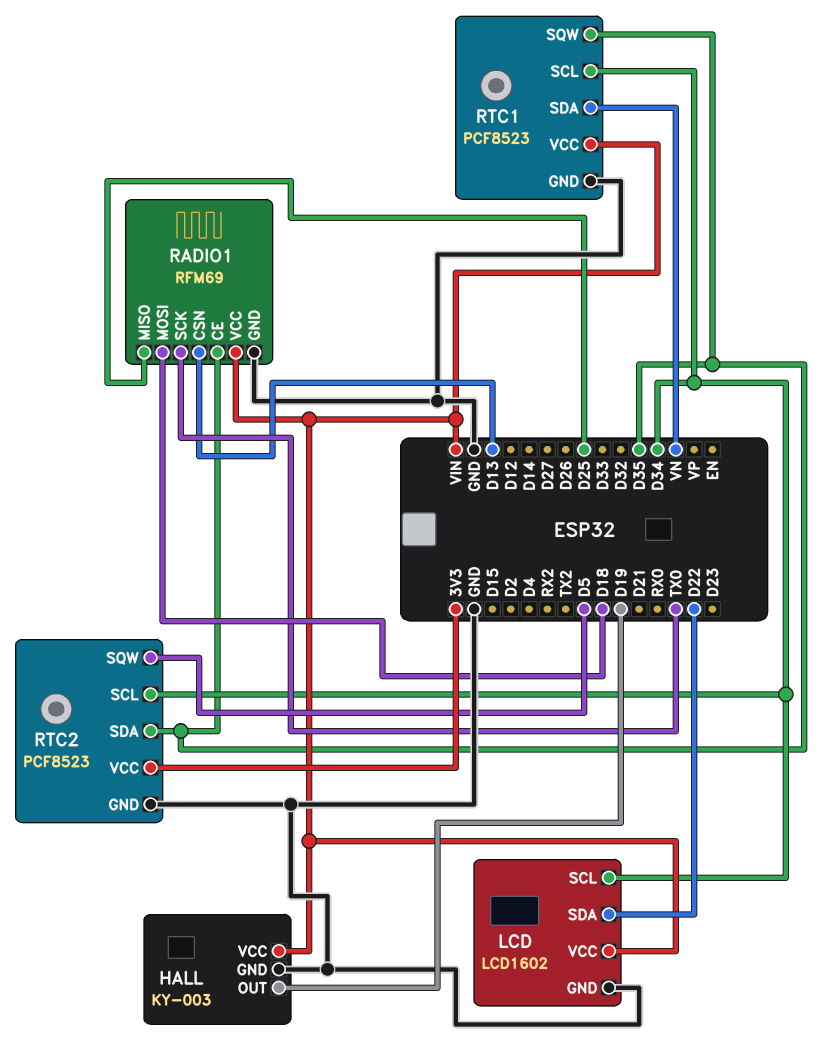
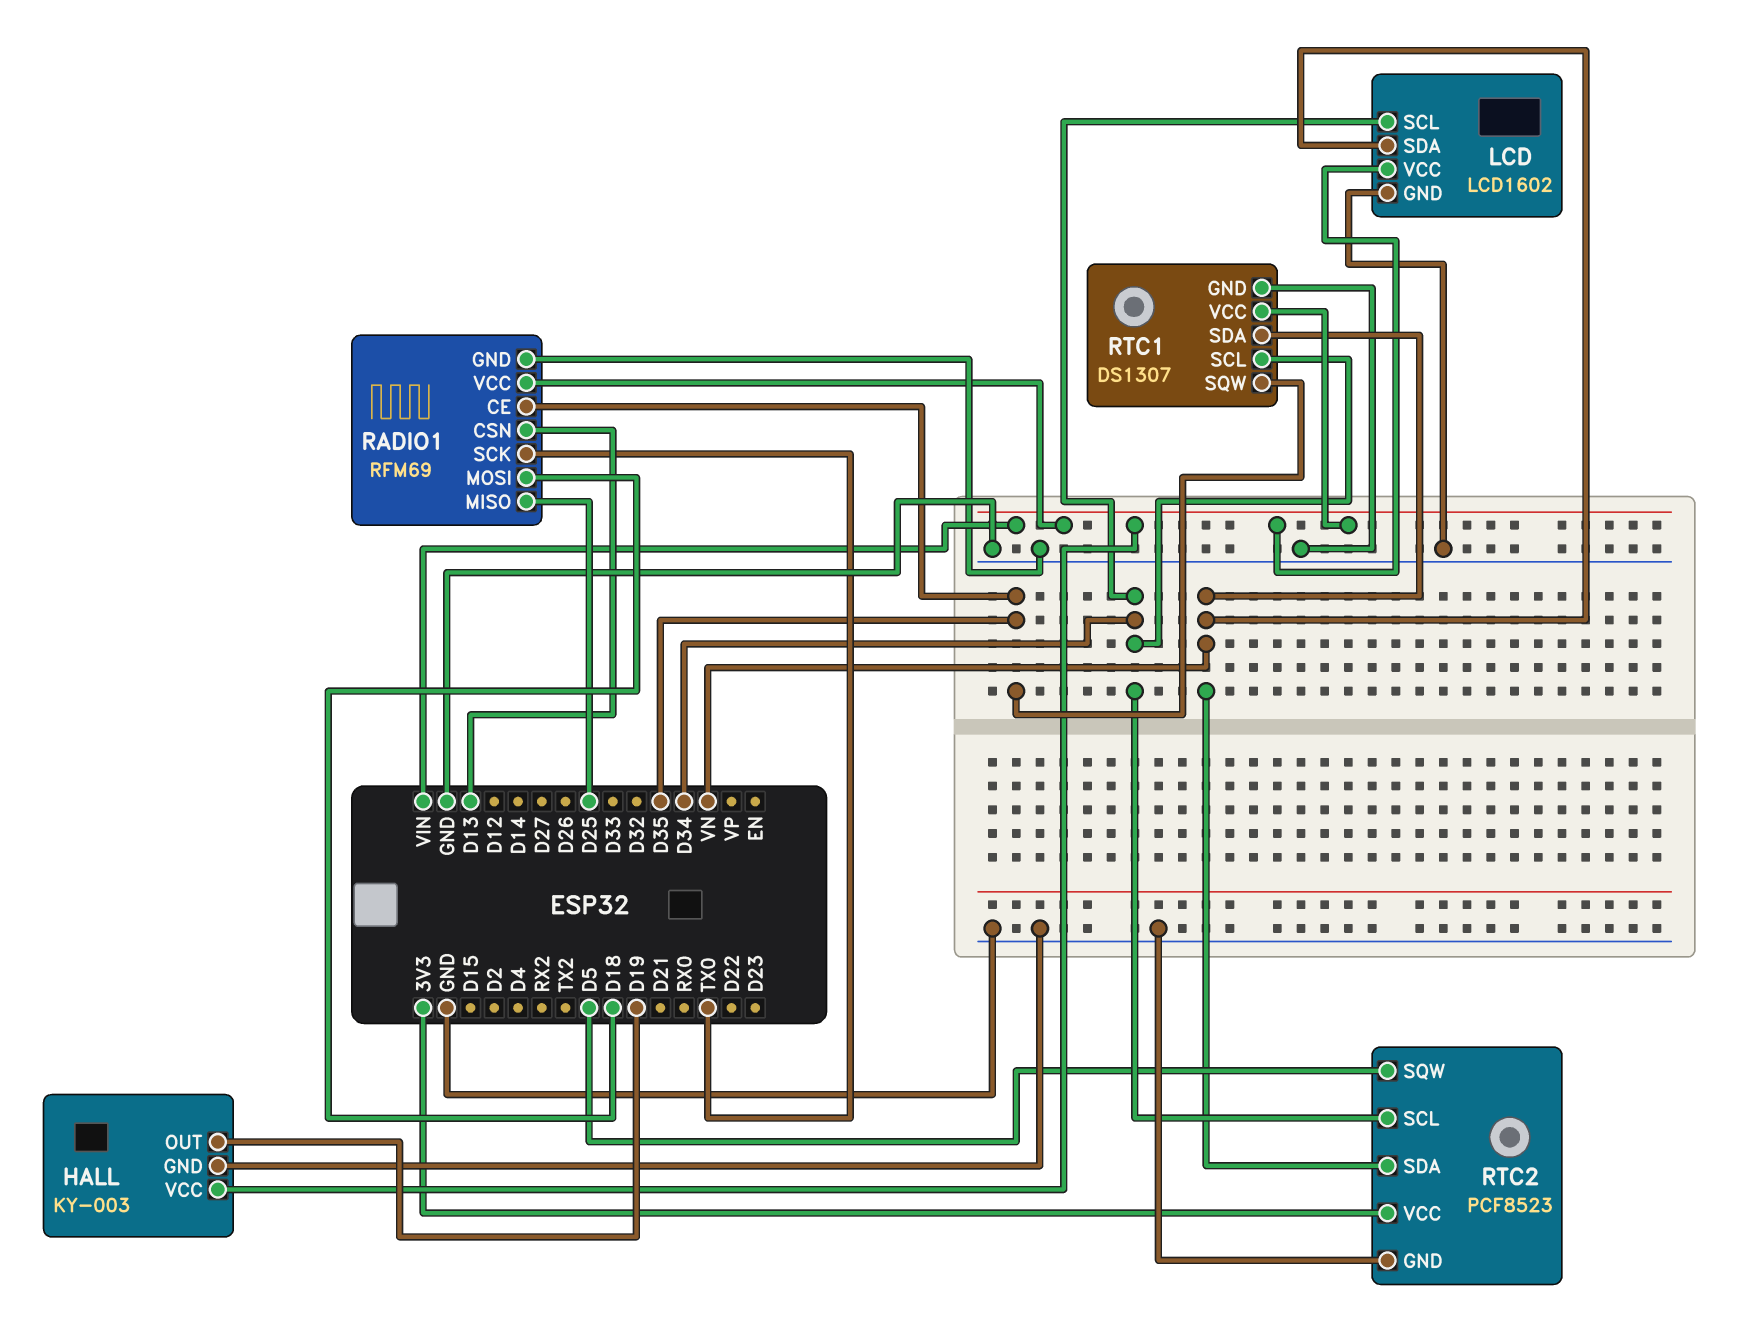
LCD pin SDA: D22 -> VN
RTC1: PCF8523 -> DS1307
RTC2 pin SDA: D35 -> VN

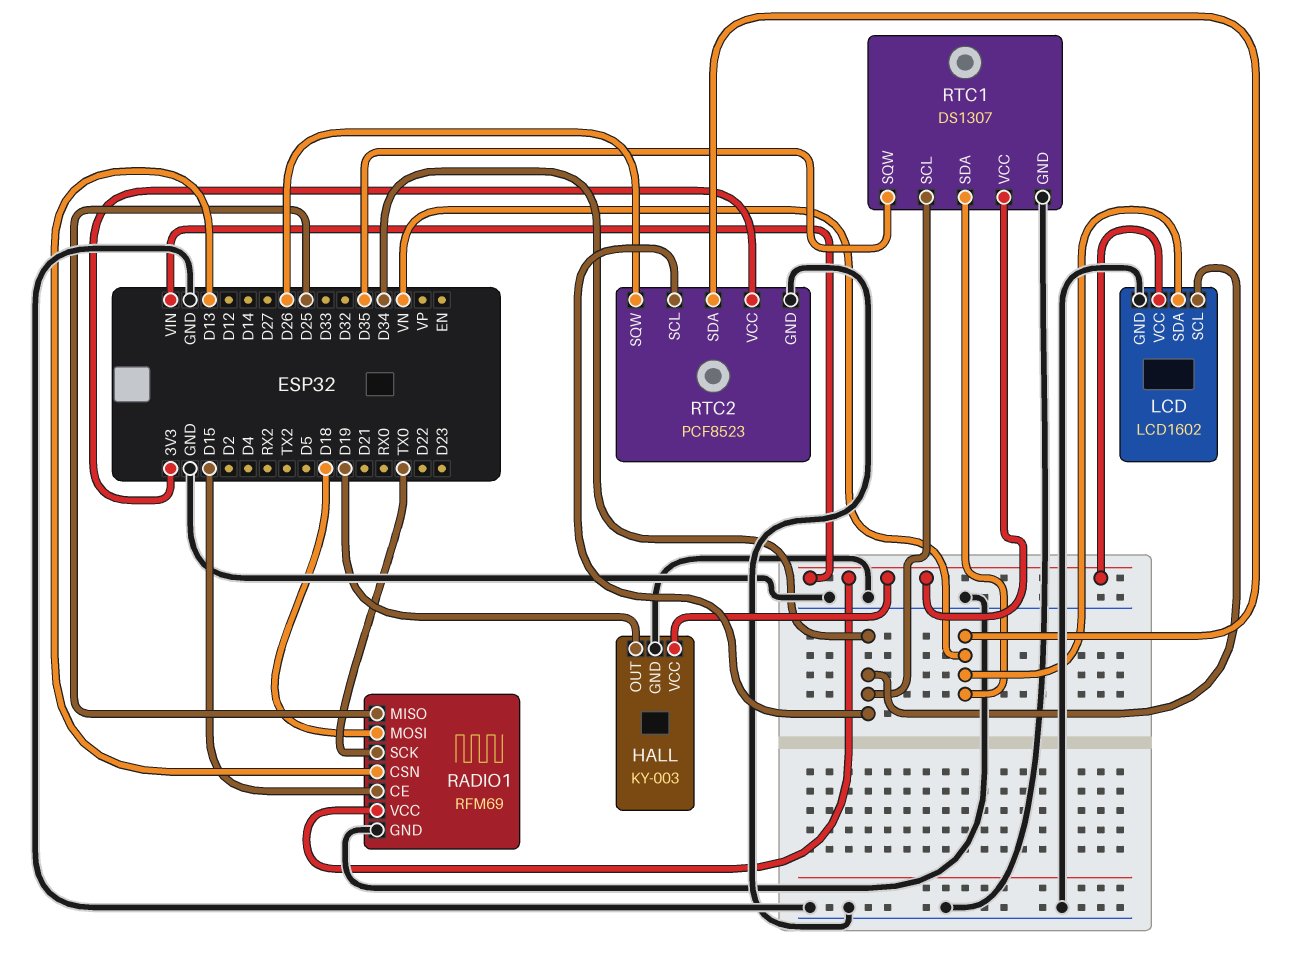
RADIO1 pin CE: D35 -> D15
RTC2 pin SQW: D5 -> D26

